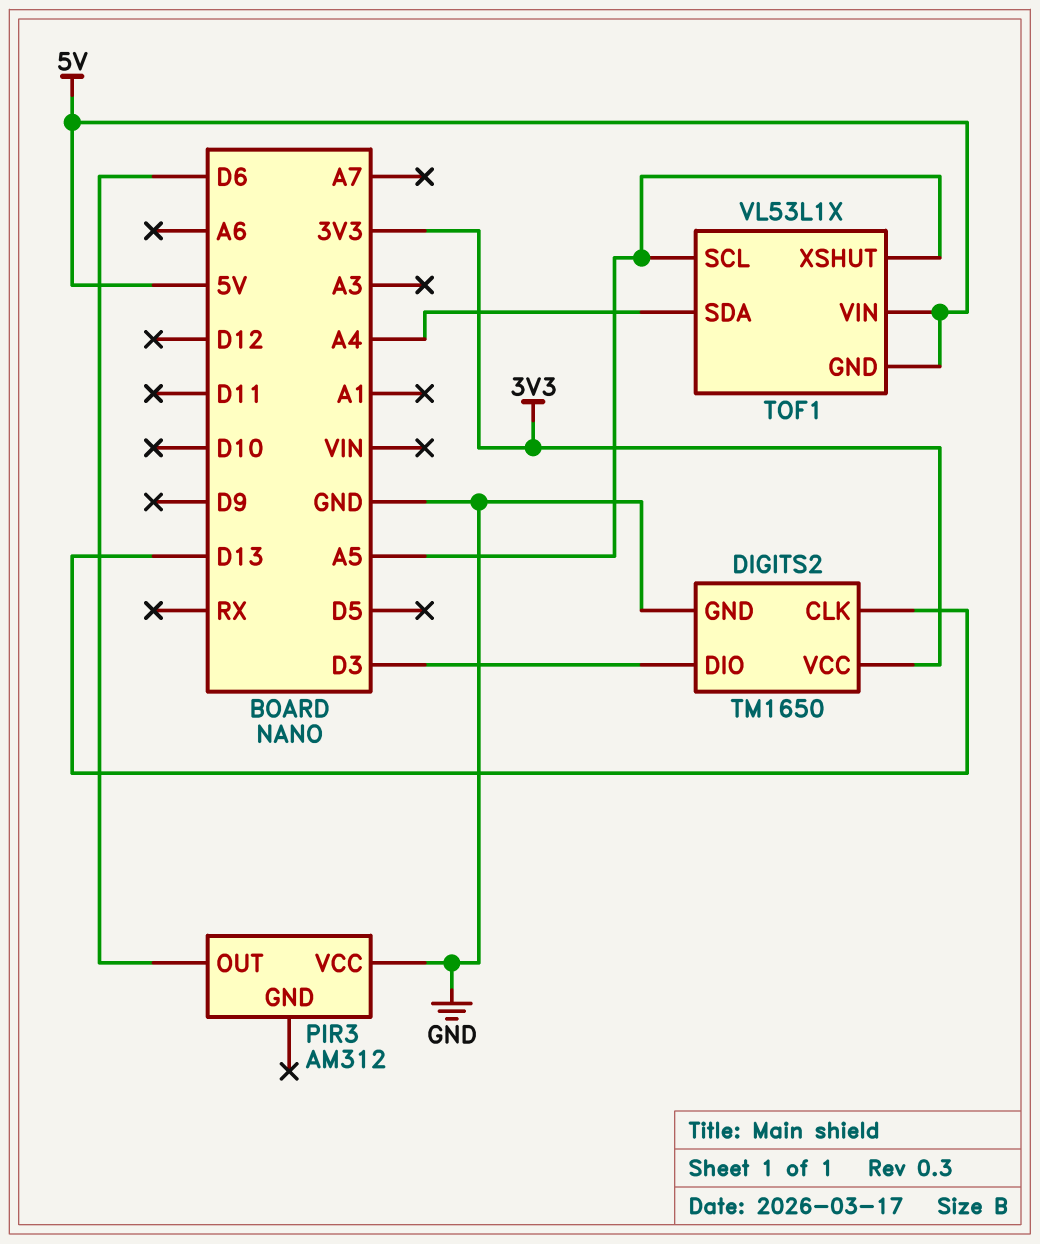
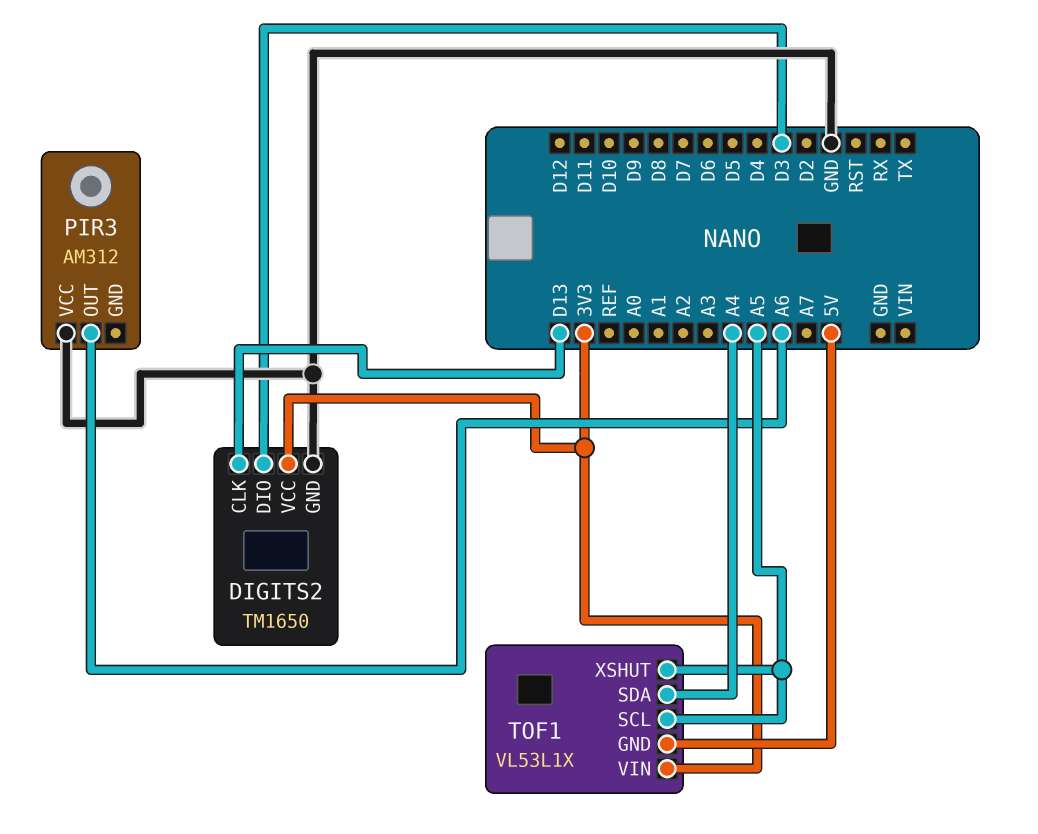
PIR3 pin OUT: D6 -> A6
TOF1 pin VIN: 5V -> 3V3

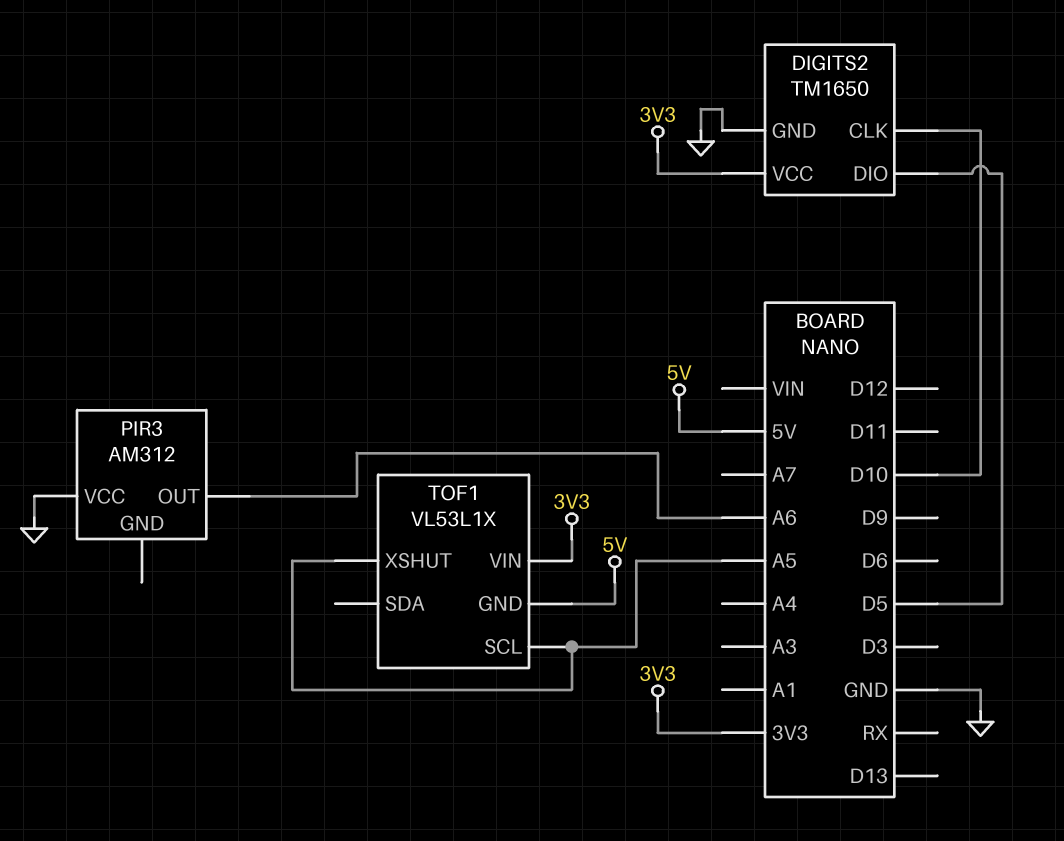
DIGITS2 pin CLK: D13 -> D10
DIGITS2 pin DIO: D3 -> D5
TOF1 pin SDA: A4 -> none

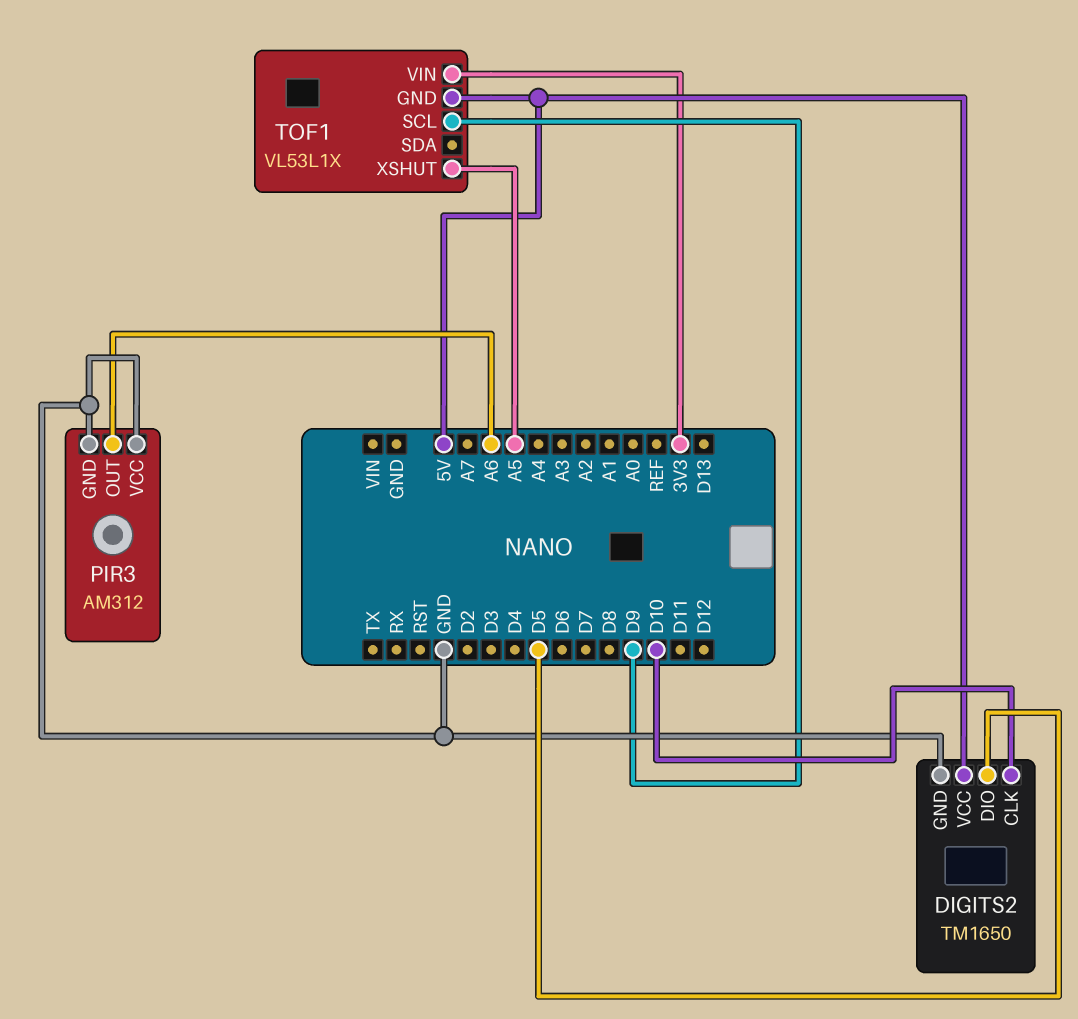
DIGITS2 pin VCC: 3V3 -> 5V
PIR3 pin GND: none -> GND
TOF1 pin SCL: A5 -> D9

